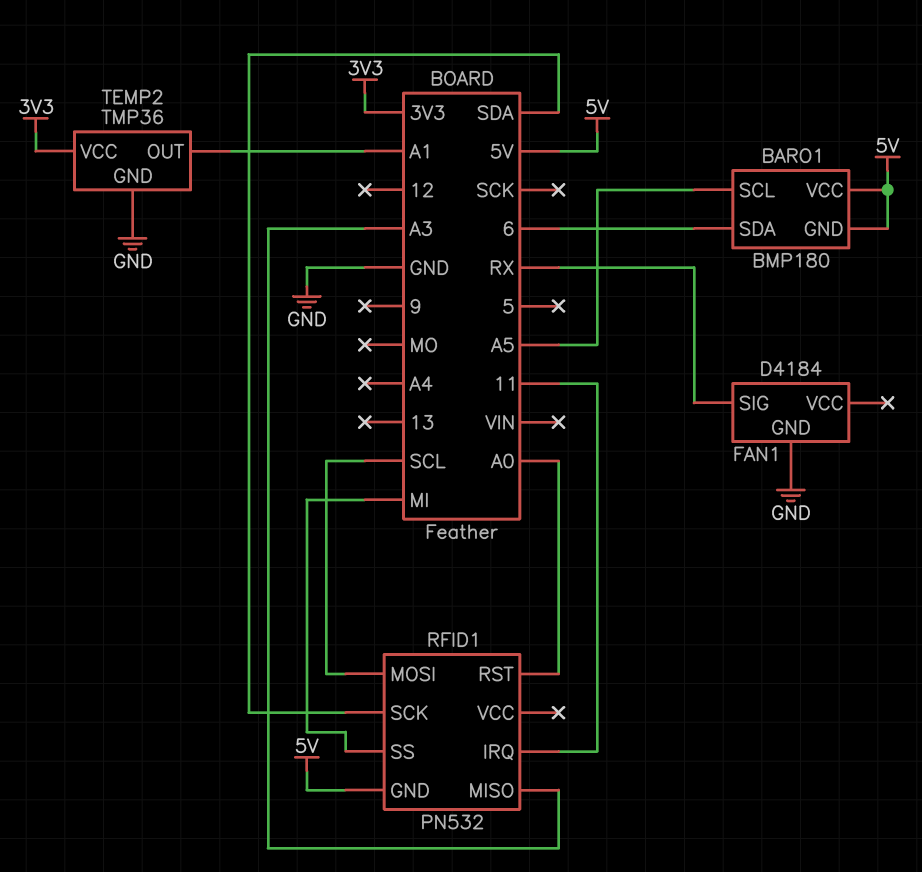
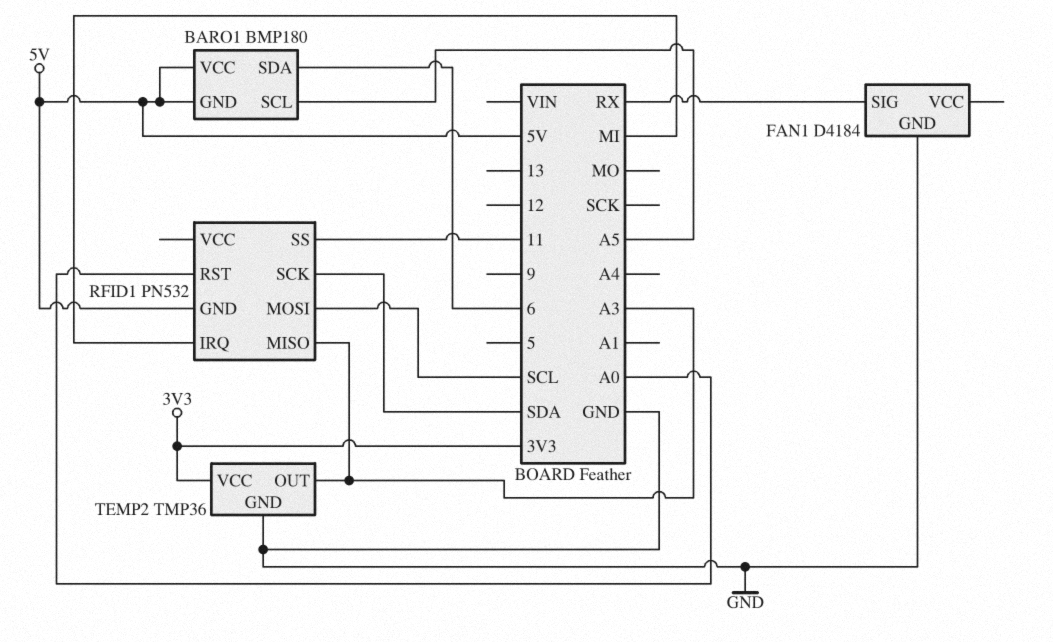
RFID1 pin IRQ: 11 -> MI
RFID1 pin SS: MI -> 11
TEMP2 pin OUT: A1 -> A3

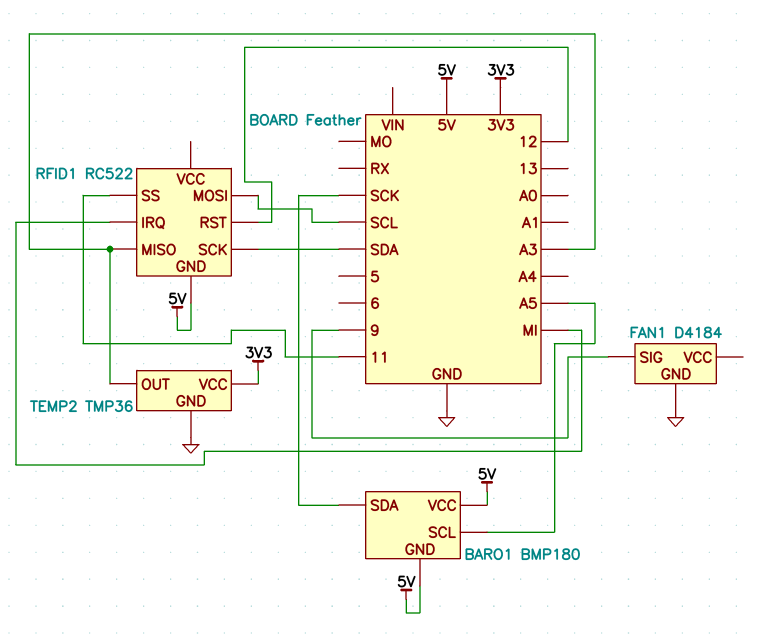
BARO1 pin SDA: 6 -> SCK
FAN1 pin SIG: RX -> 9
RFID1: PN532 -> RC522
RFID1 pin RST: A0 -> 12

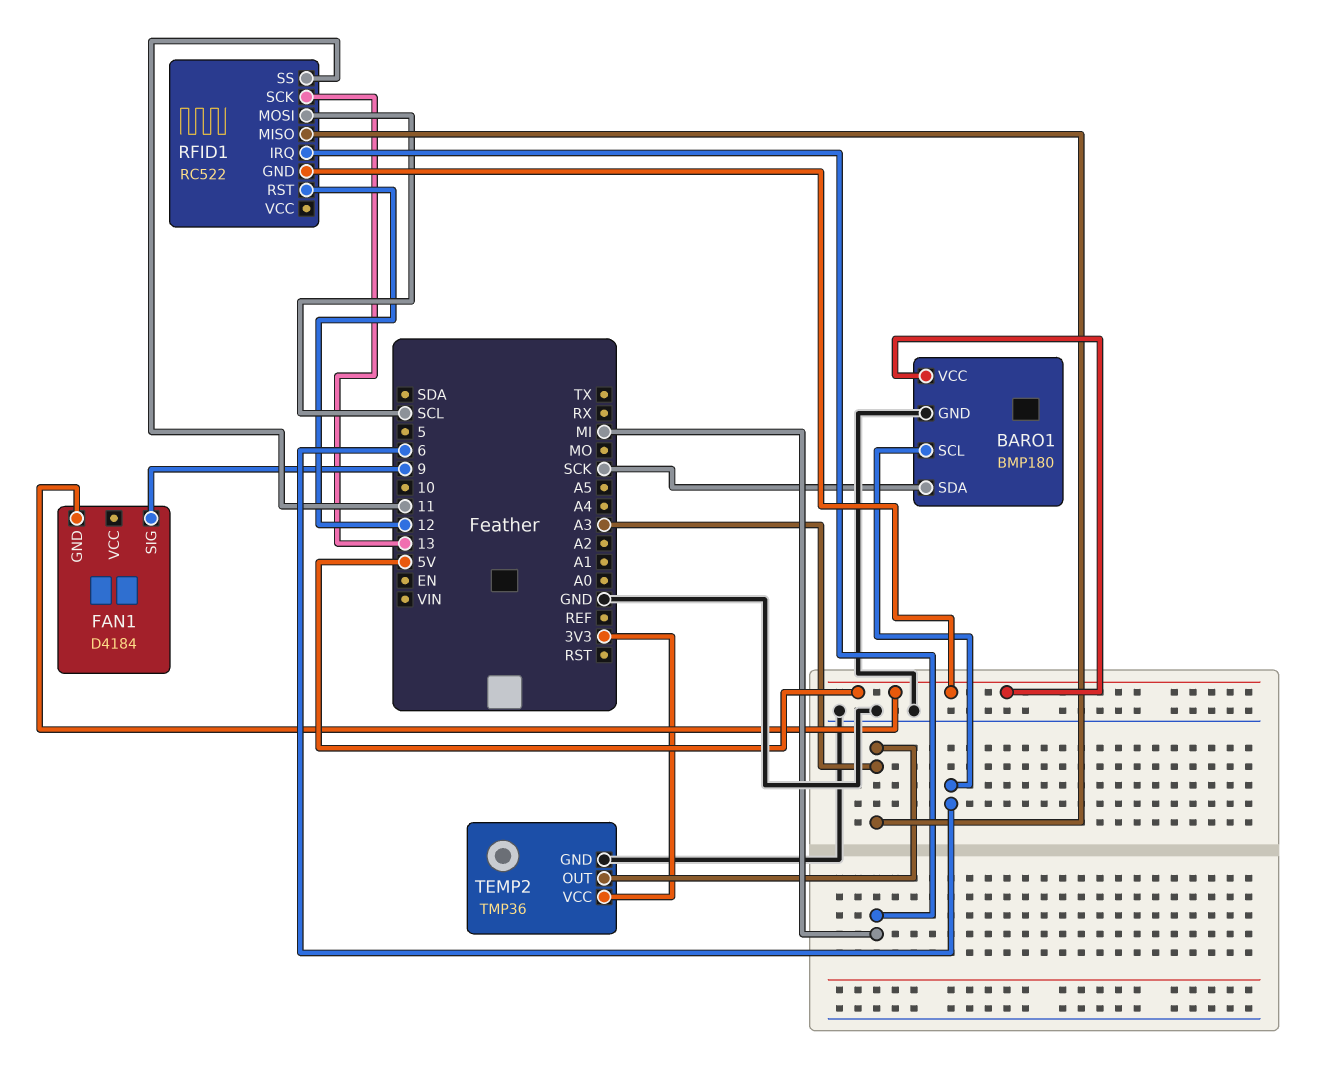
BARO1 pin GND: 5V -> GND
BARO1 pin SCL: A5 -> 6
FAN1 pin GND: GND -> 5V
RFID1 pin SCK: SDA -> 13

